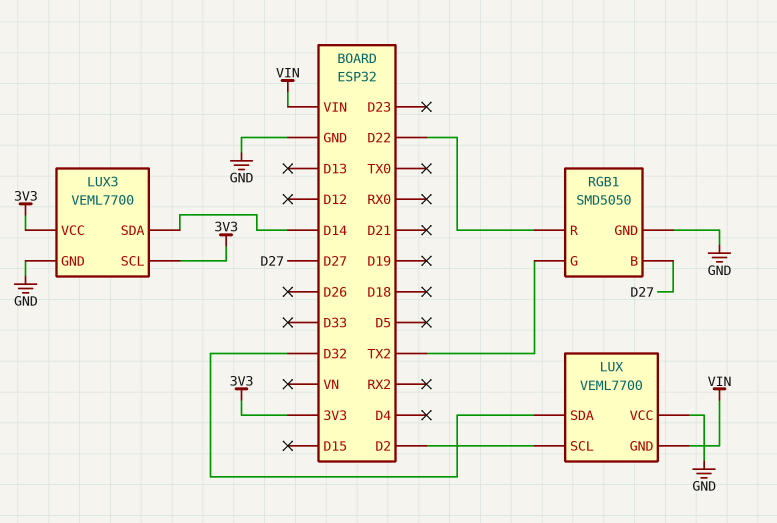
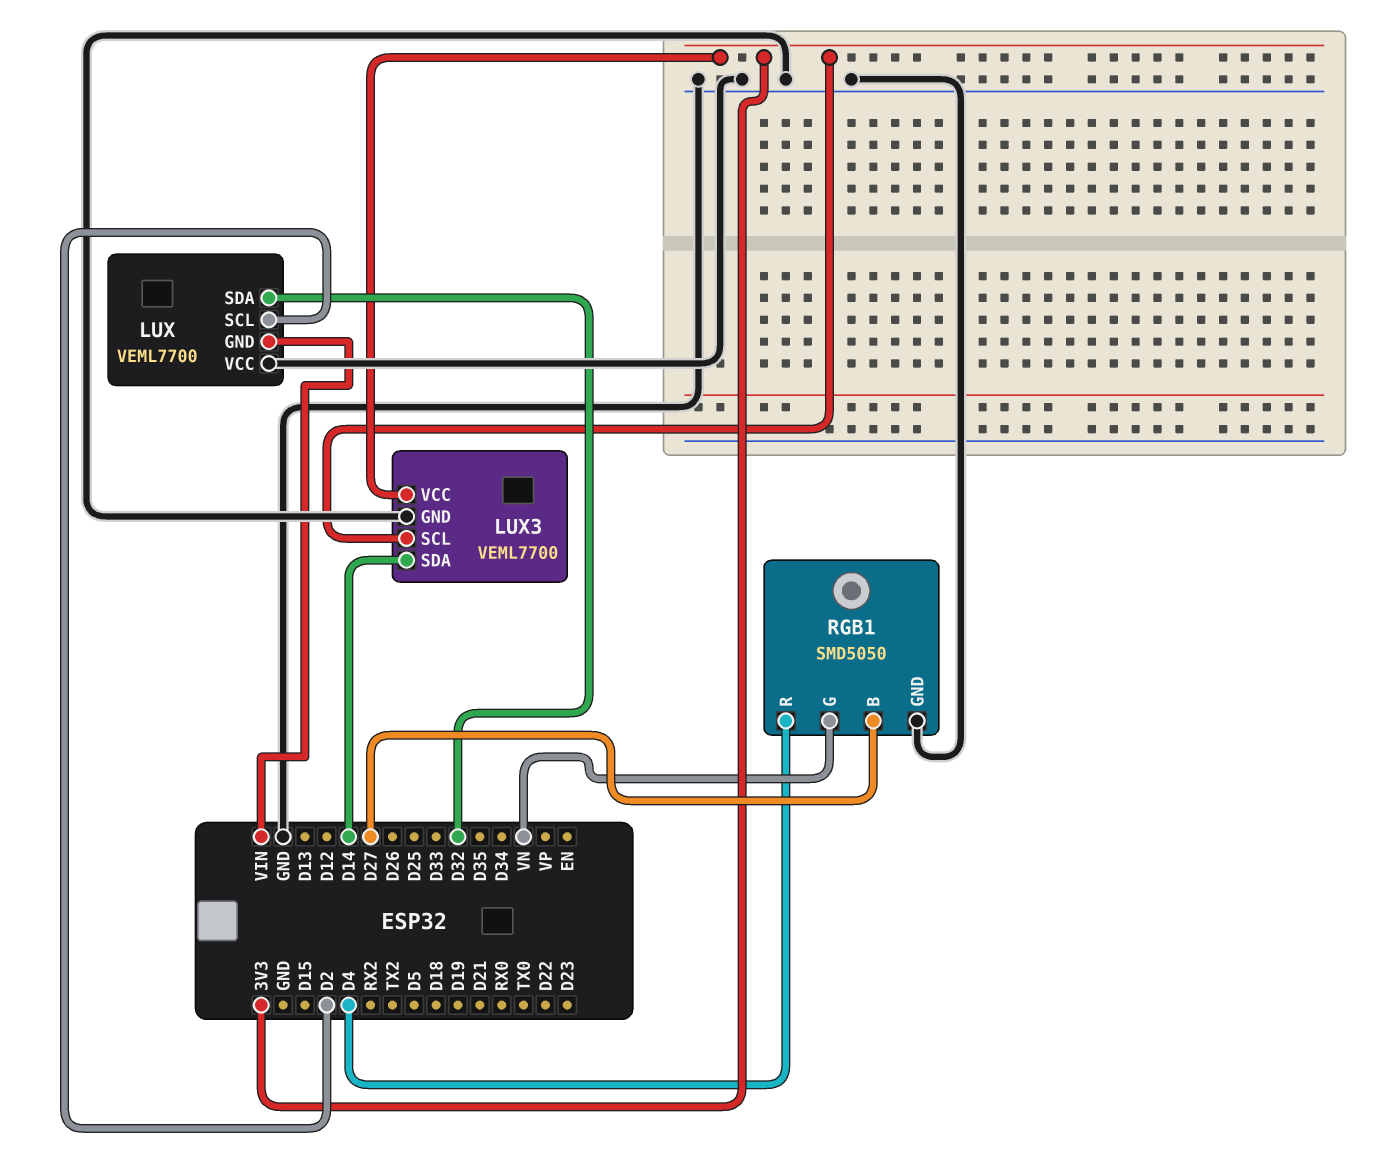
RGB1 pin G: TX2 -> VN
RGB1 pin R: D22 -> D4

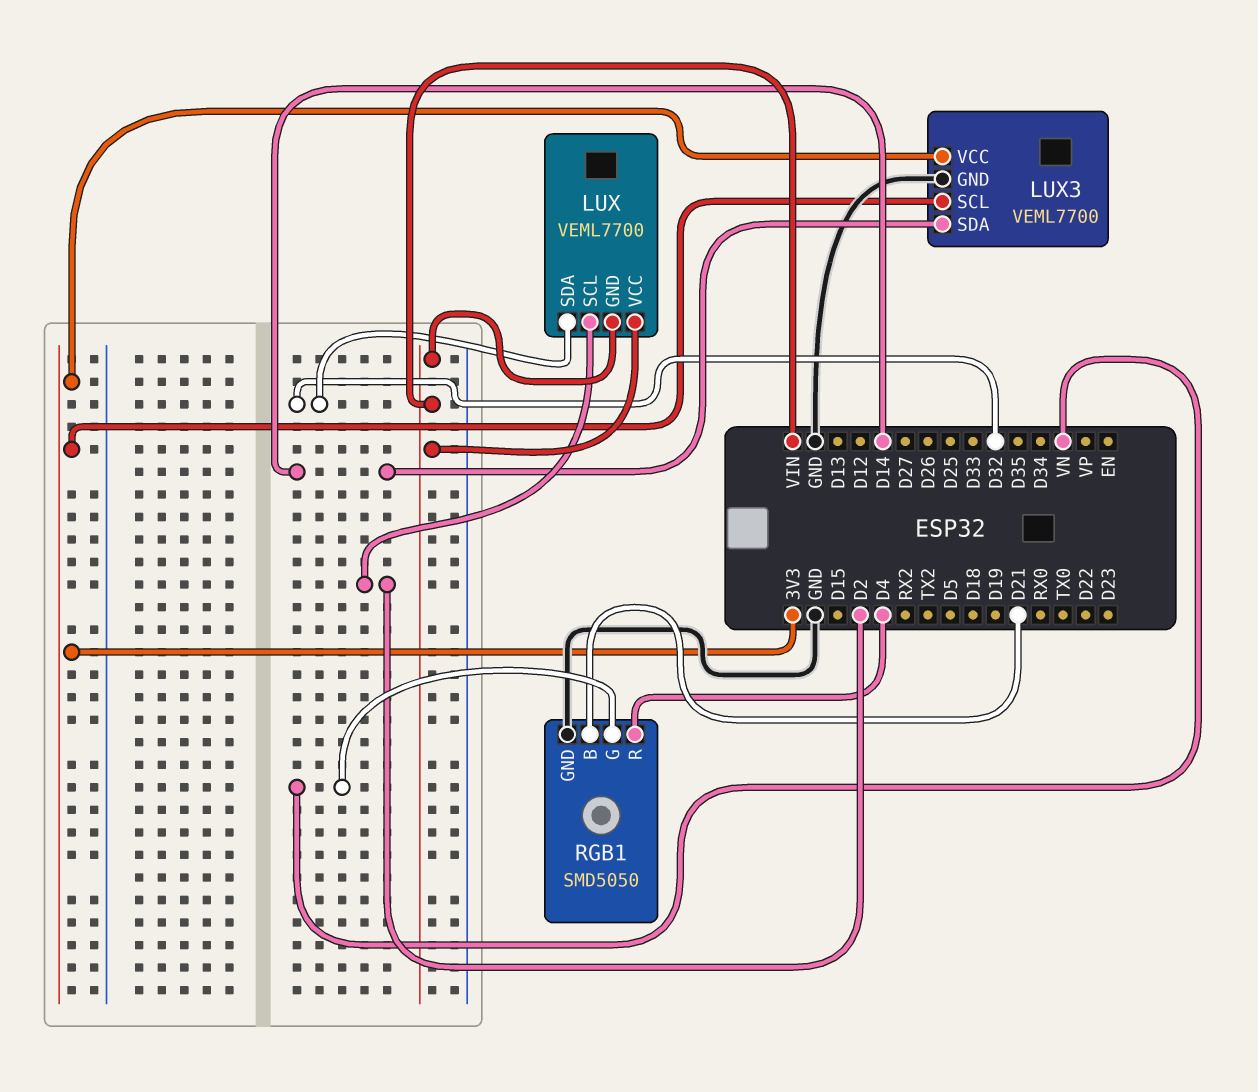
LUX pin VCC: GND -> VIN
RGB1 pin B: D27 -> D21

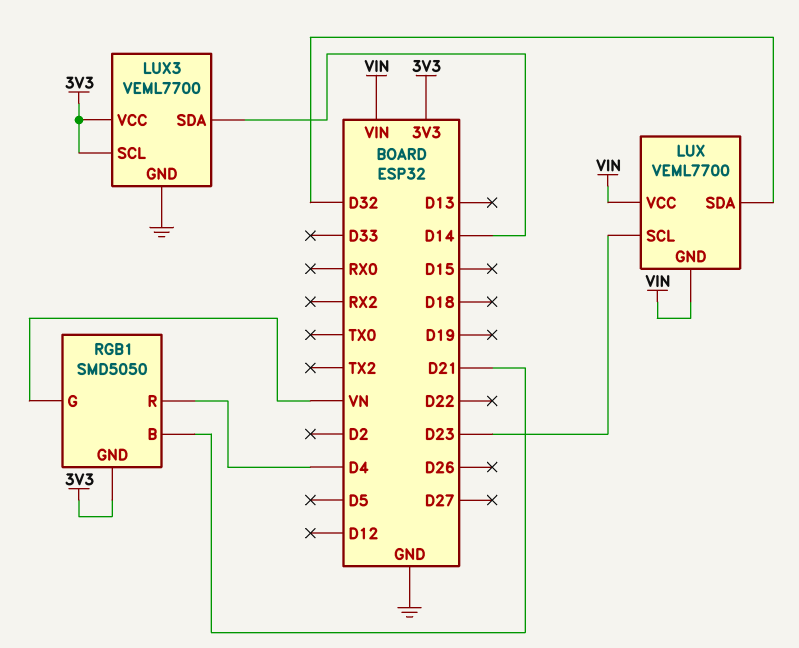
LUX pin SCL: D2 -> D23
RGB1 pin GND: GND -> 3V3

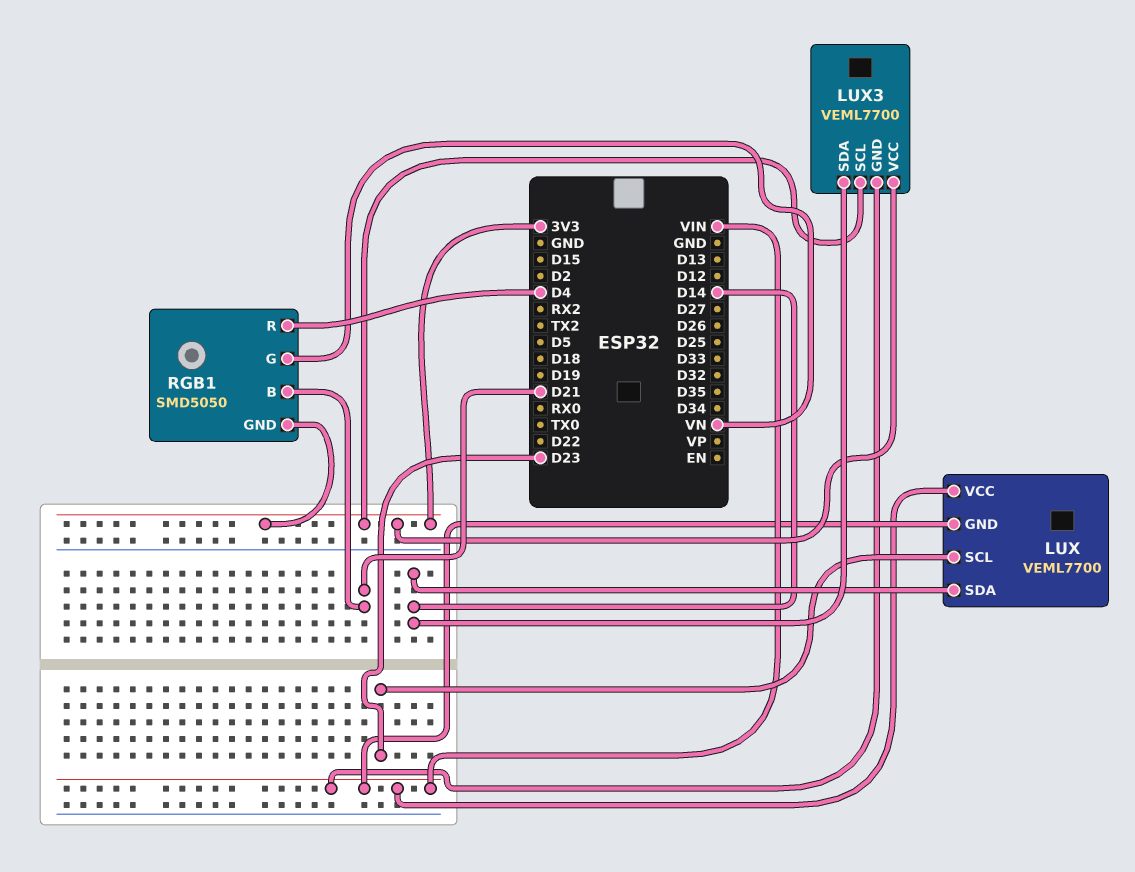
LUX pin SDA: D32 -> D14
LUX3 pin GND: GND -> VIN

